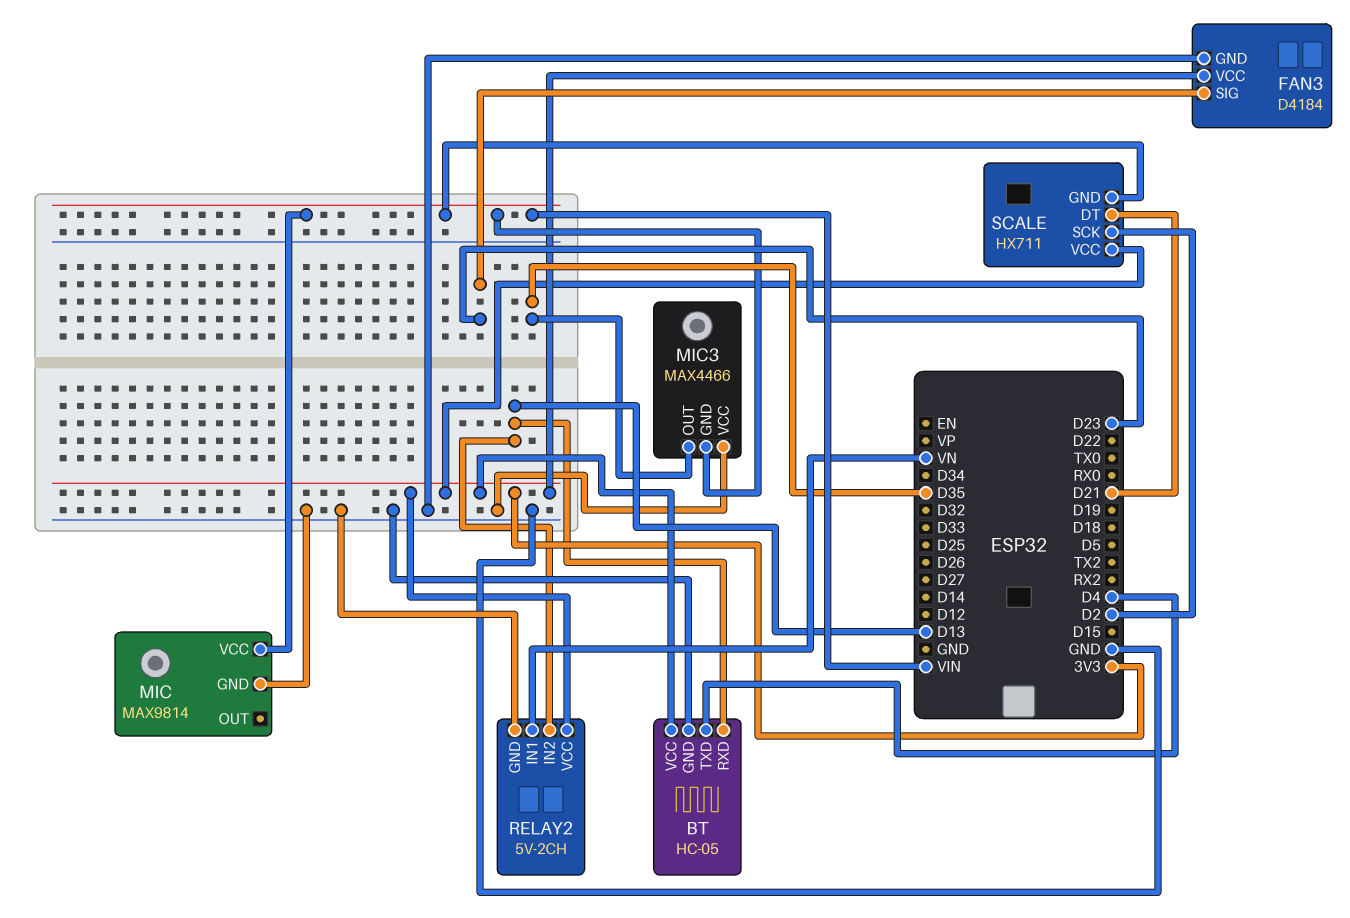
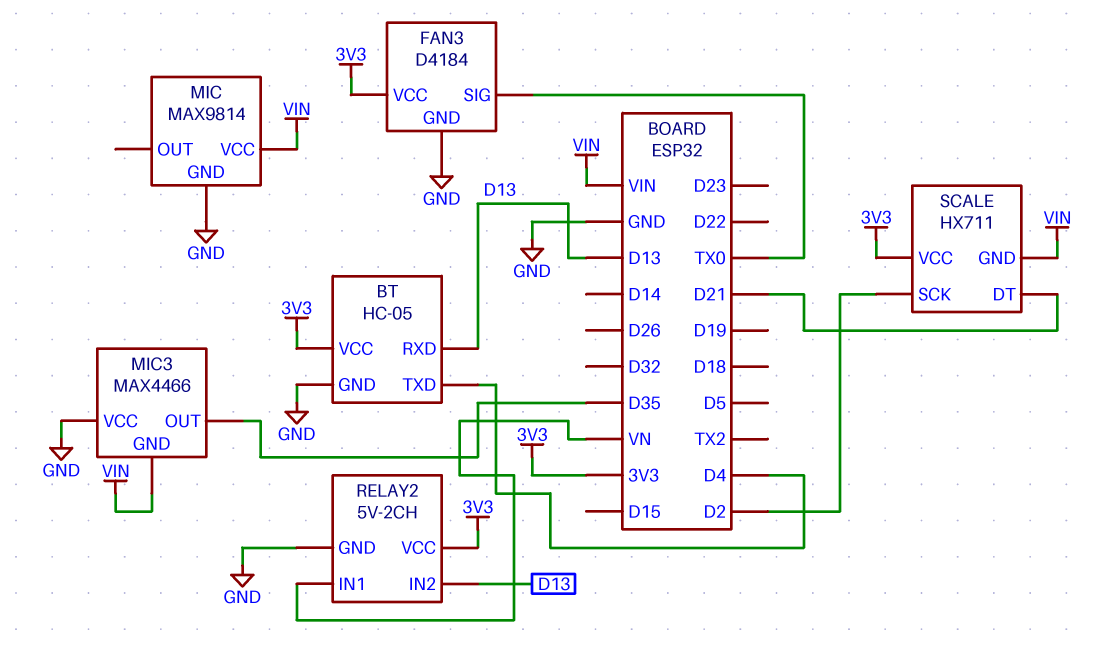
FAN3 pin SIG: D23 -> TX0

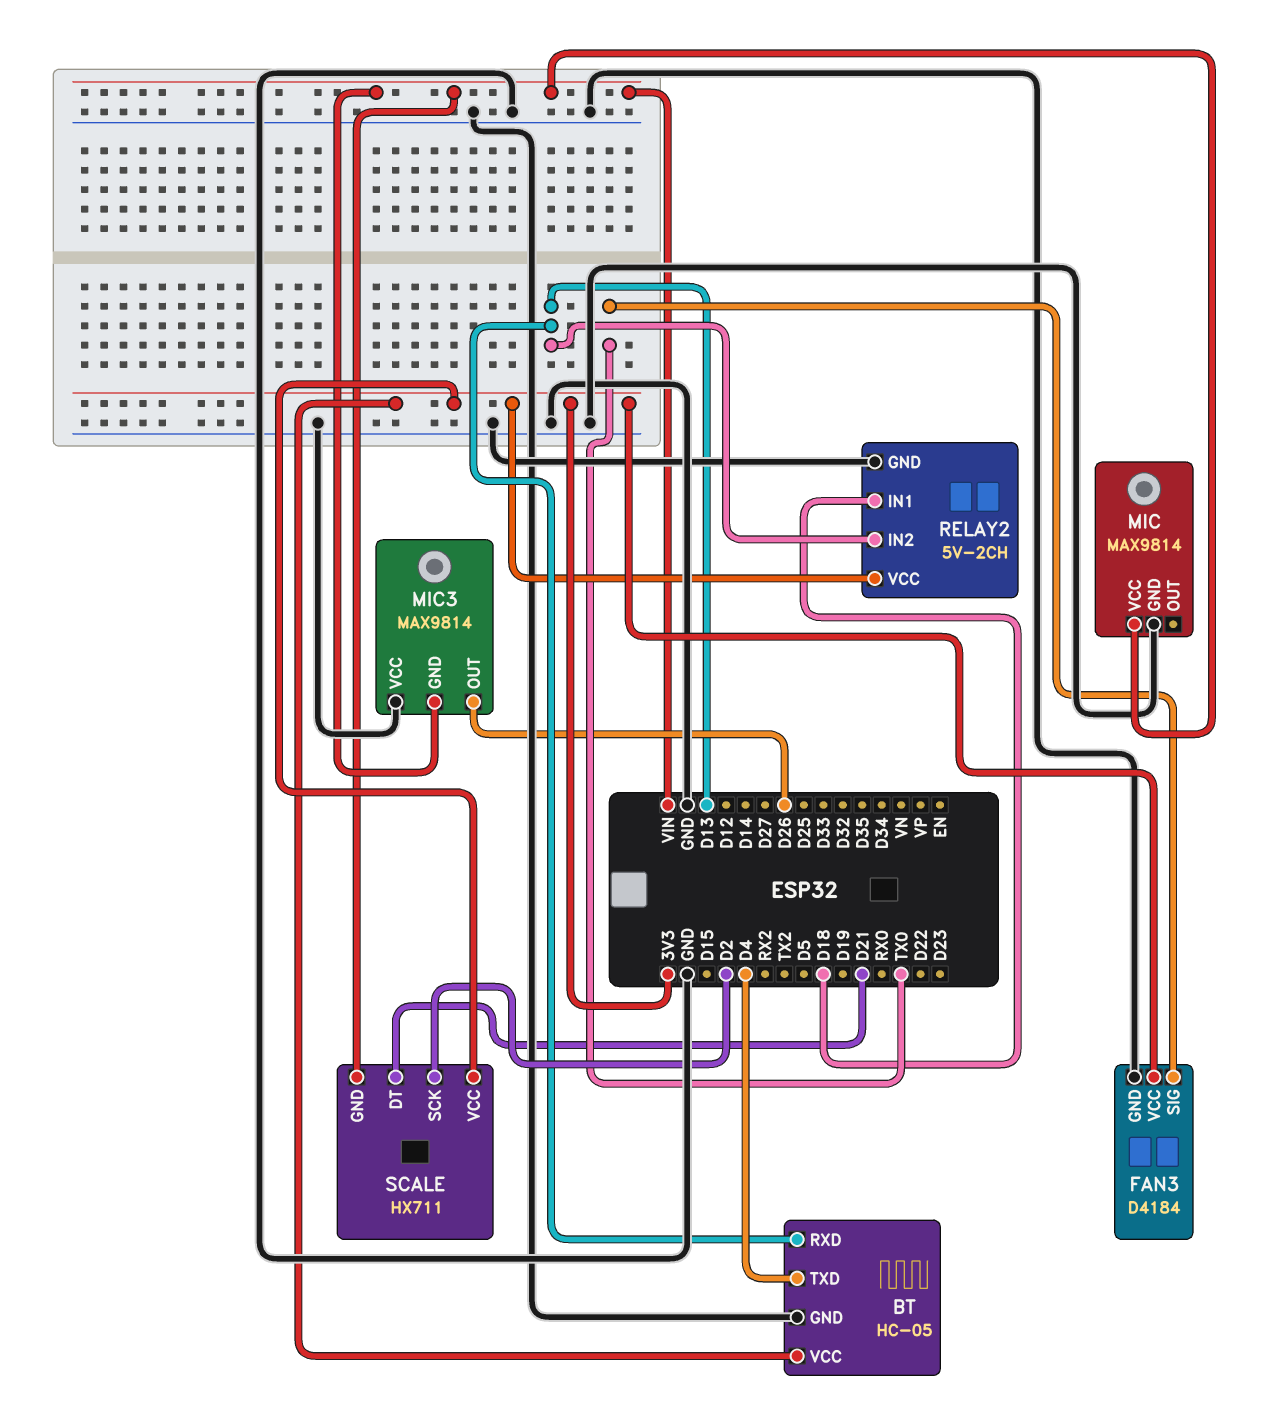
MIC3: MAX4466 -> MAX9814
MIC3 pin OUT: D35 -> D26
RELAY2 pin IN1: VN -> D18

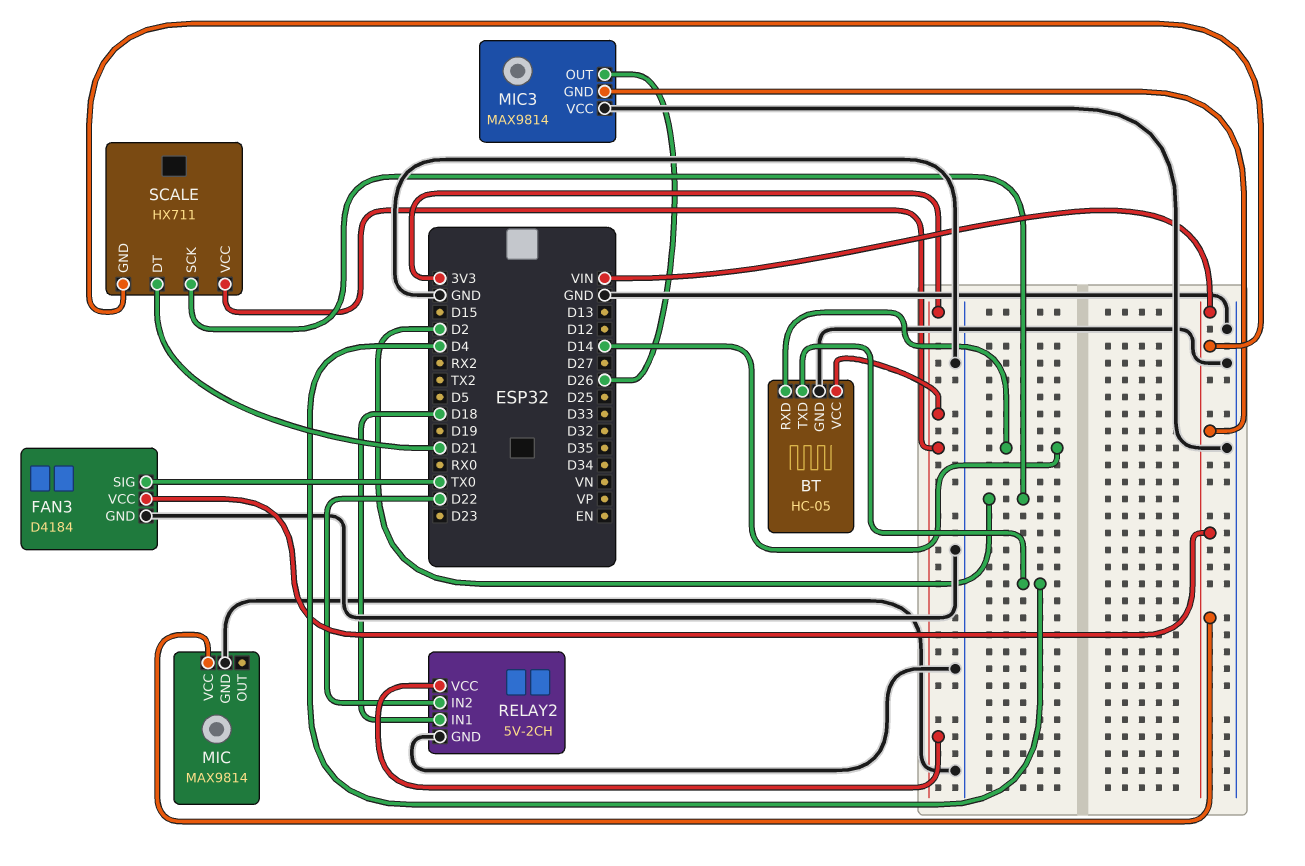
BT pin RXD: D13 -> D14
FAN3 pin VCC: 3V3 -> VIN
RELAY2 pin IN2: D13 -> D22

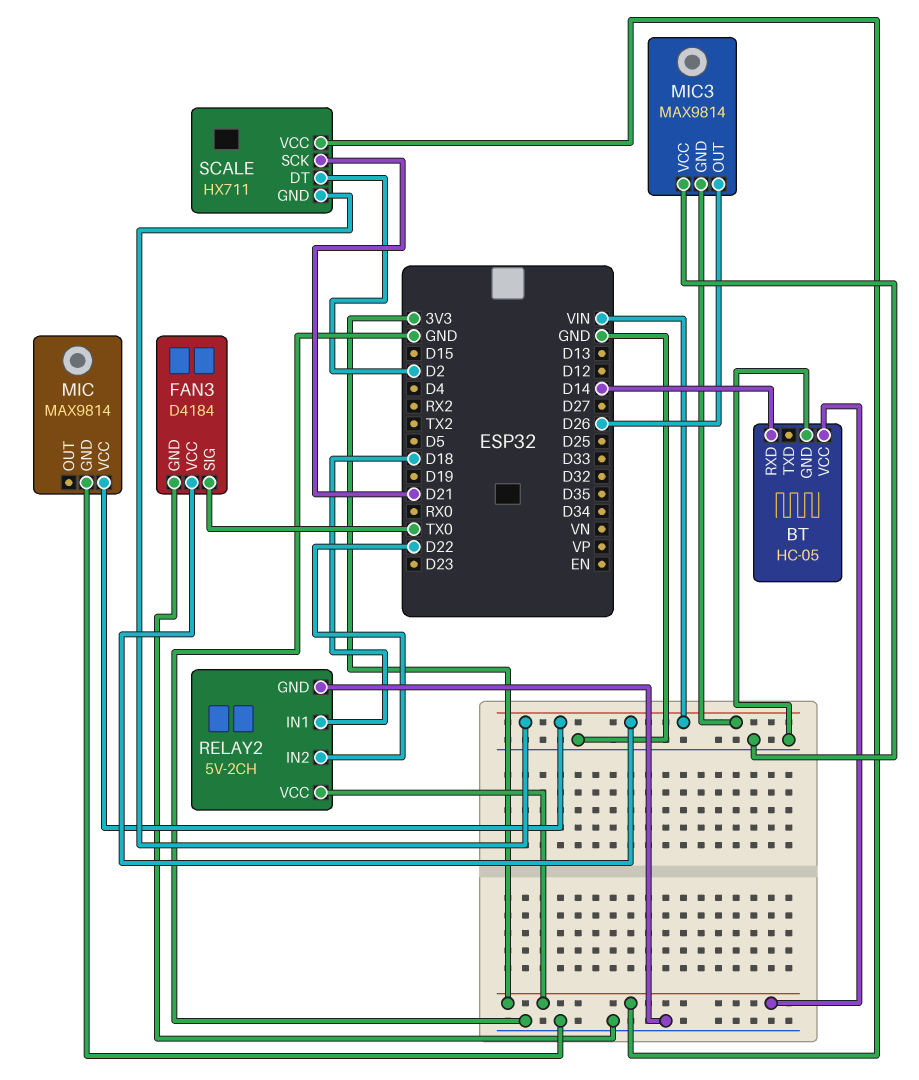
BT pin TXD: D4 -> none
SCALE pin DT: D21 -> D2
SCALE pin SCK: D2 -> D21

